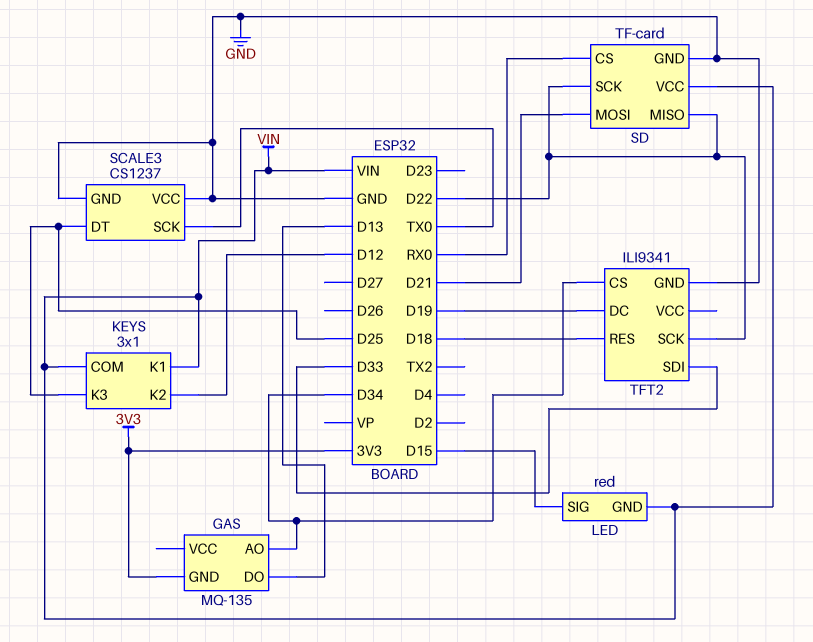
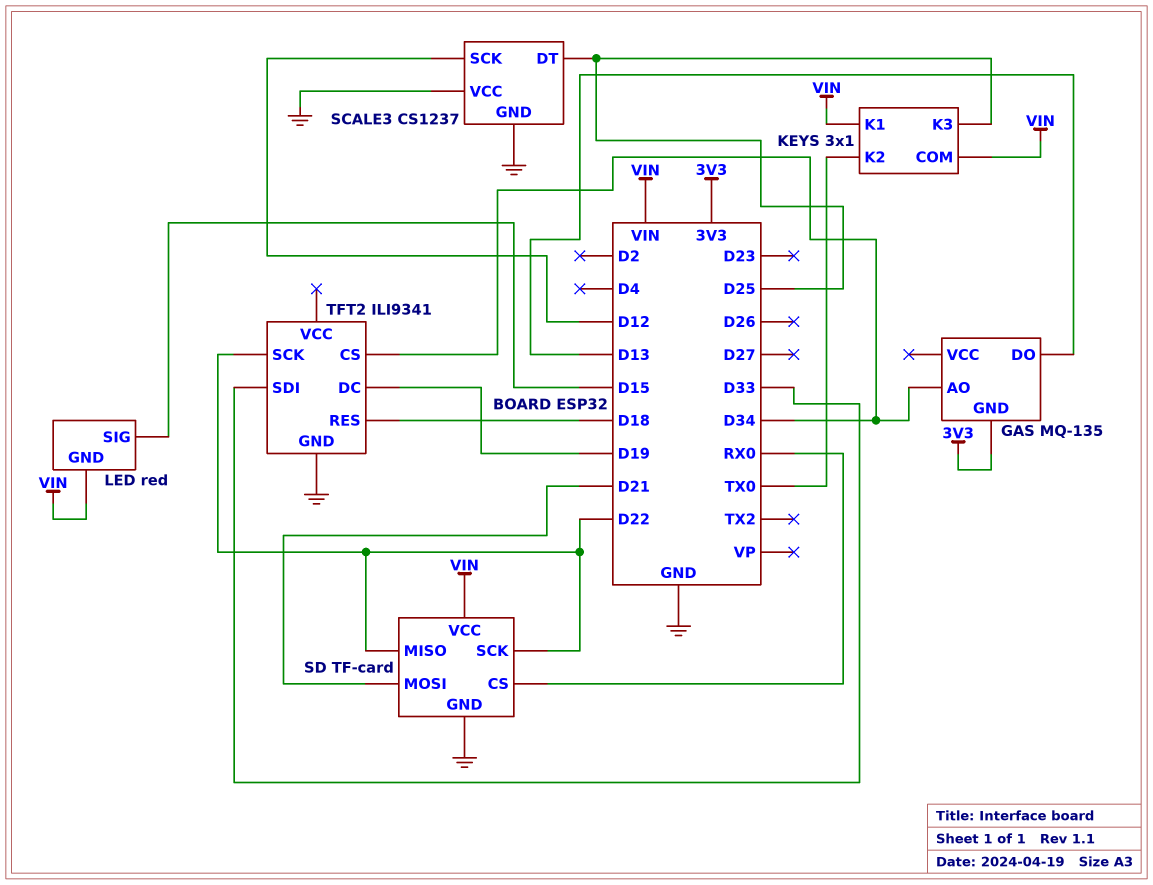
KEYS pin K2: D12 -> TX0
SCALE3 pin SCK: TX0 -> D12

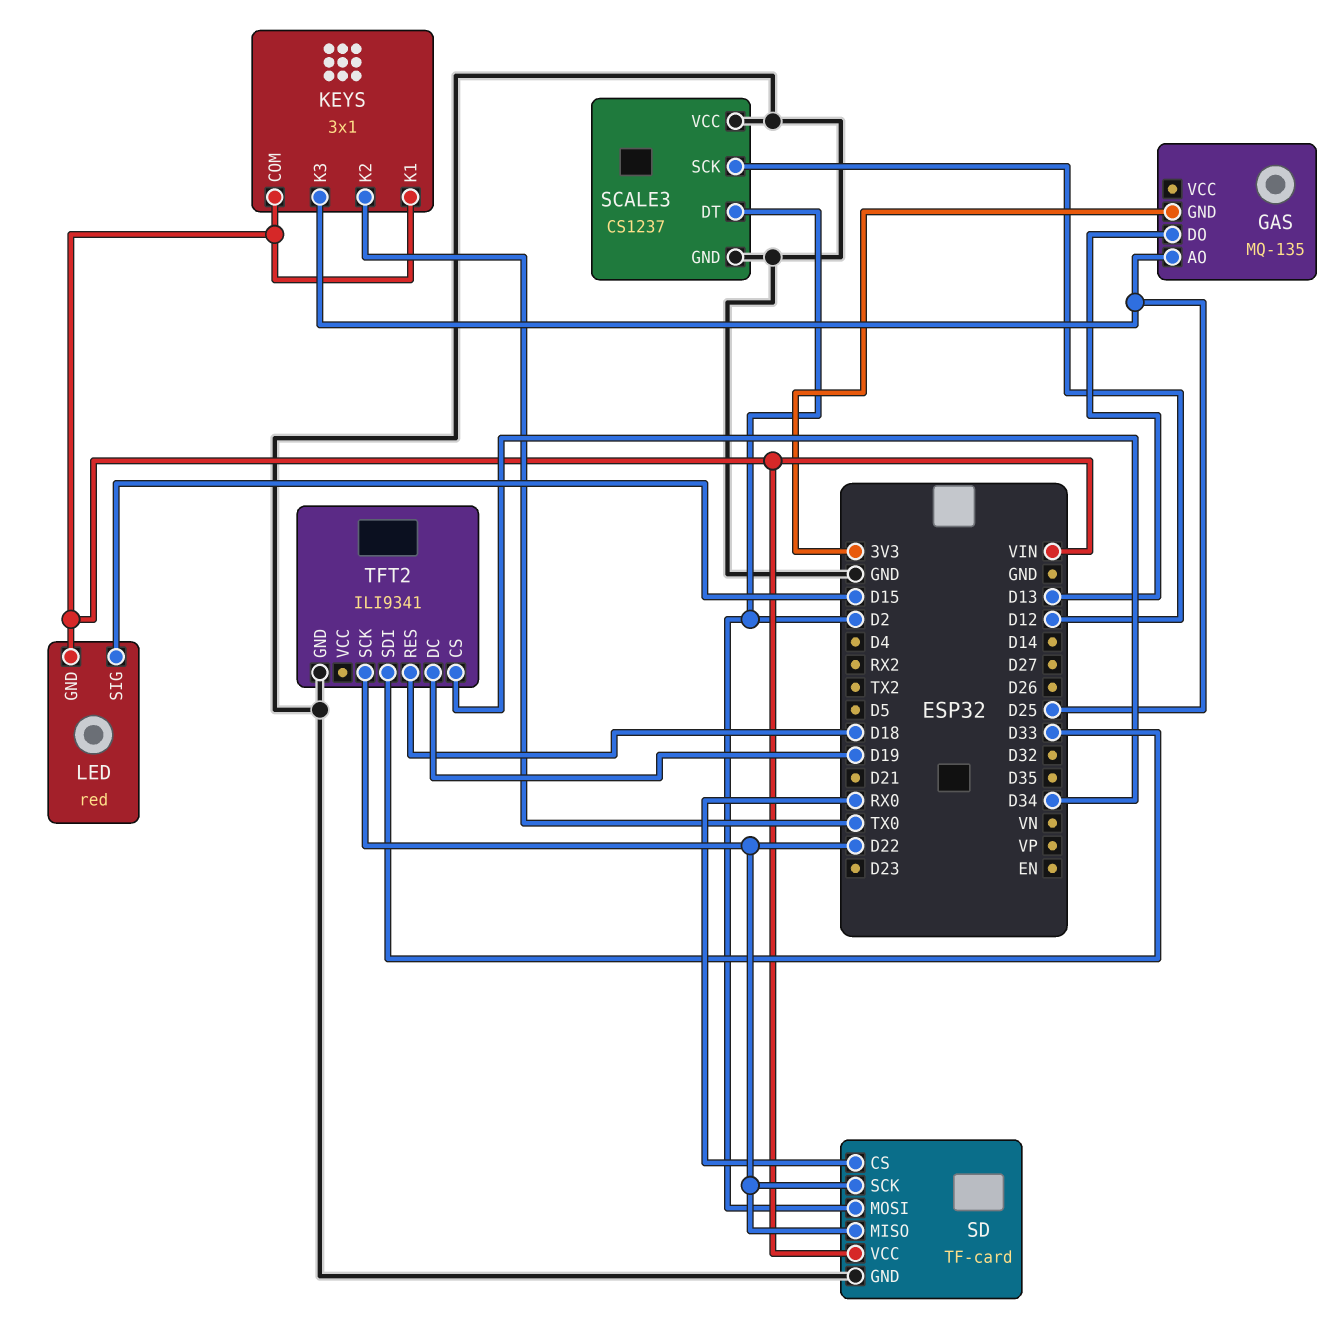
GAS pin AO: D34 -> D25
SCALE3 pin DT: D25 -> D2
SD pin MOSI: D21 -> D2

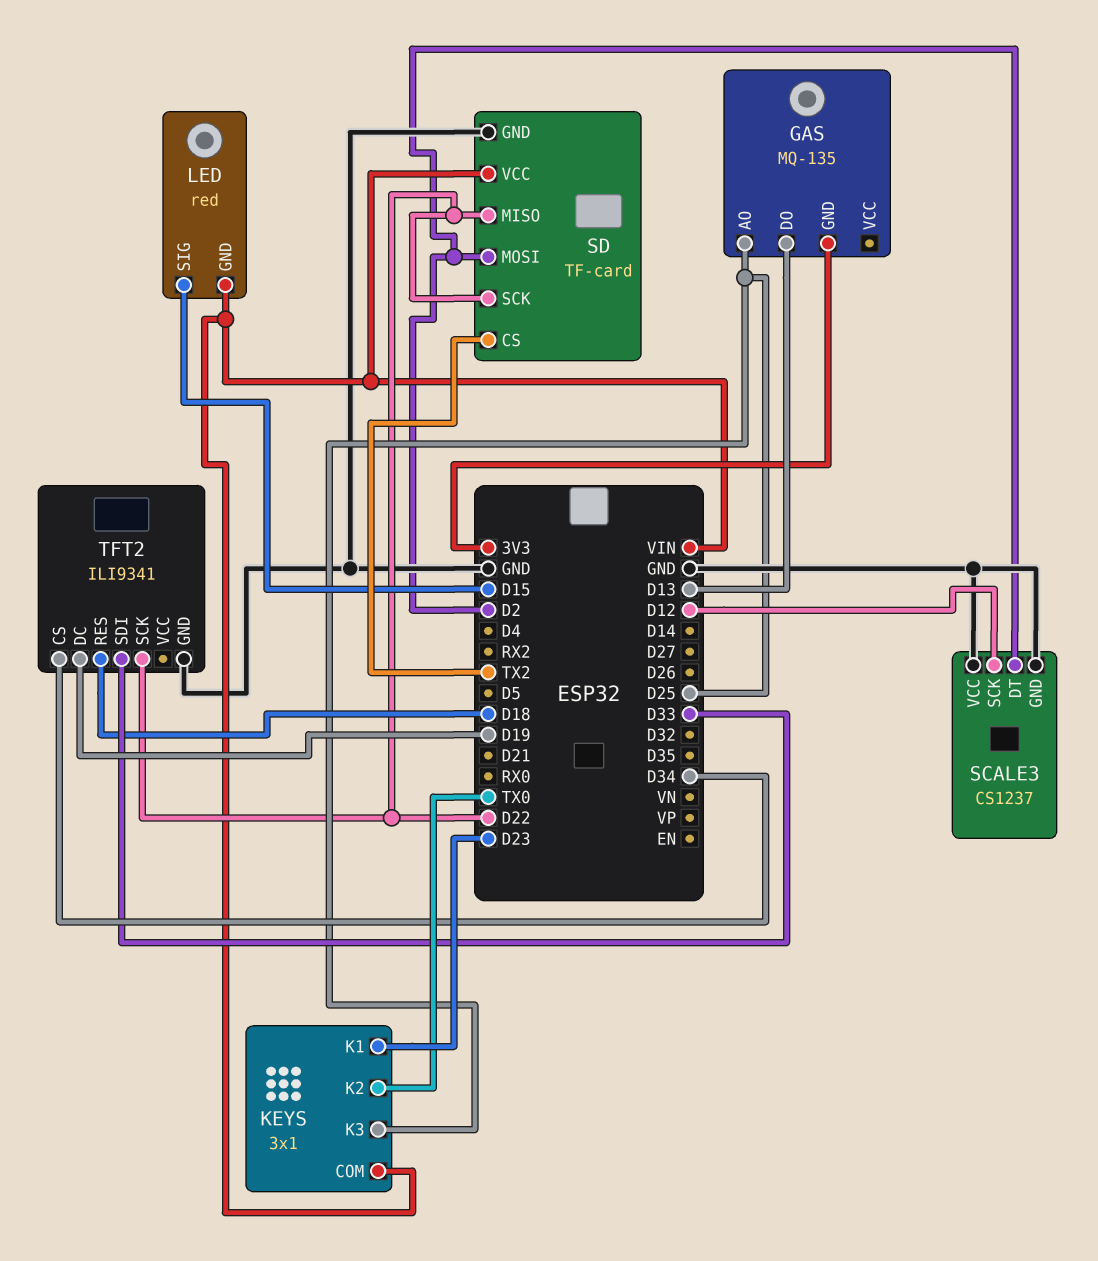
KEYS pin K1: VIN -> D23
SD pin CS: RX0 -> TX2

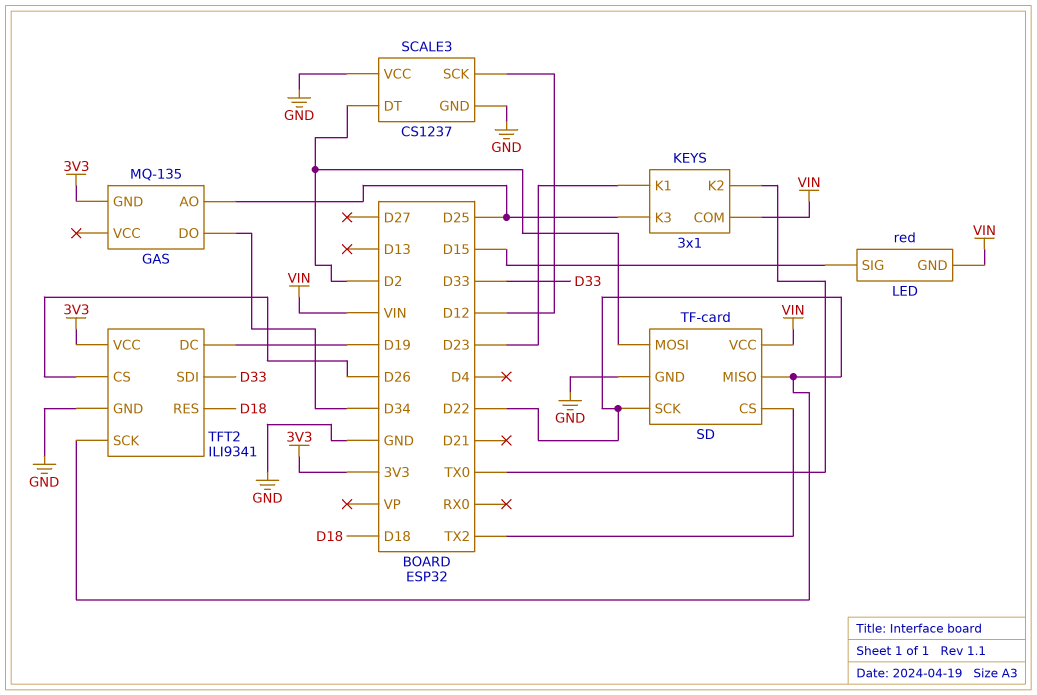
GAS pin DO: D13 -> D34
TFT2 pin CS: D34 -> D26
TFT2 pin VCC: none -> 3V3

